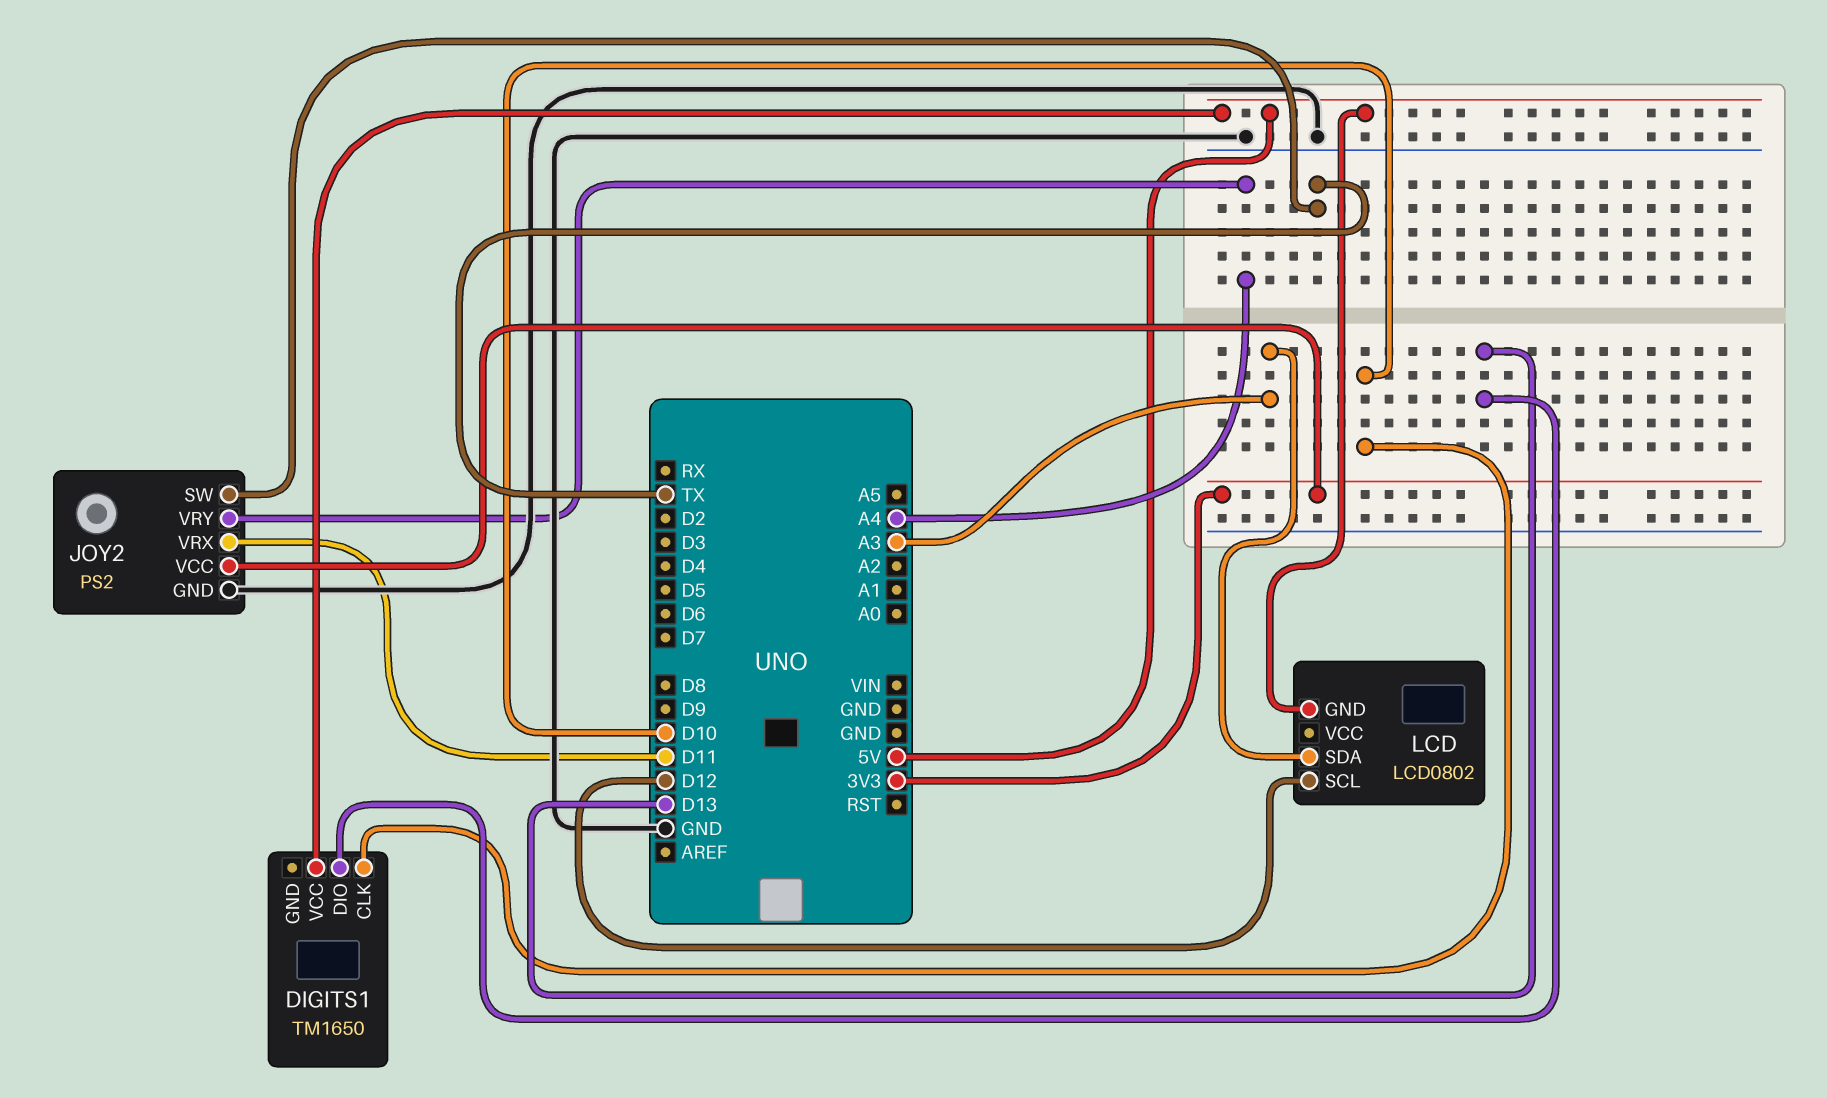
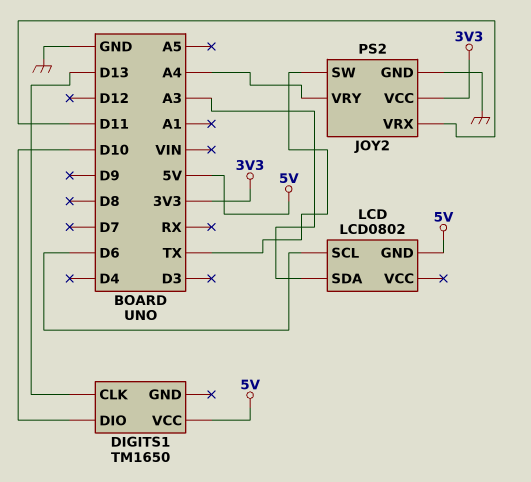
DIGITS1 pin CLK: D10 -> D13
DIGITS1 pin DIO: D13 -> D10
LCD pin SCL: D12 -> D6

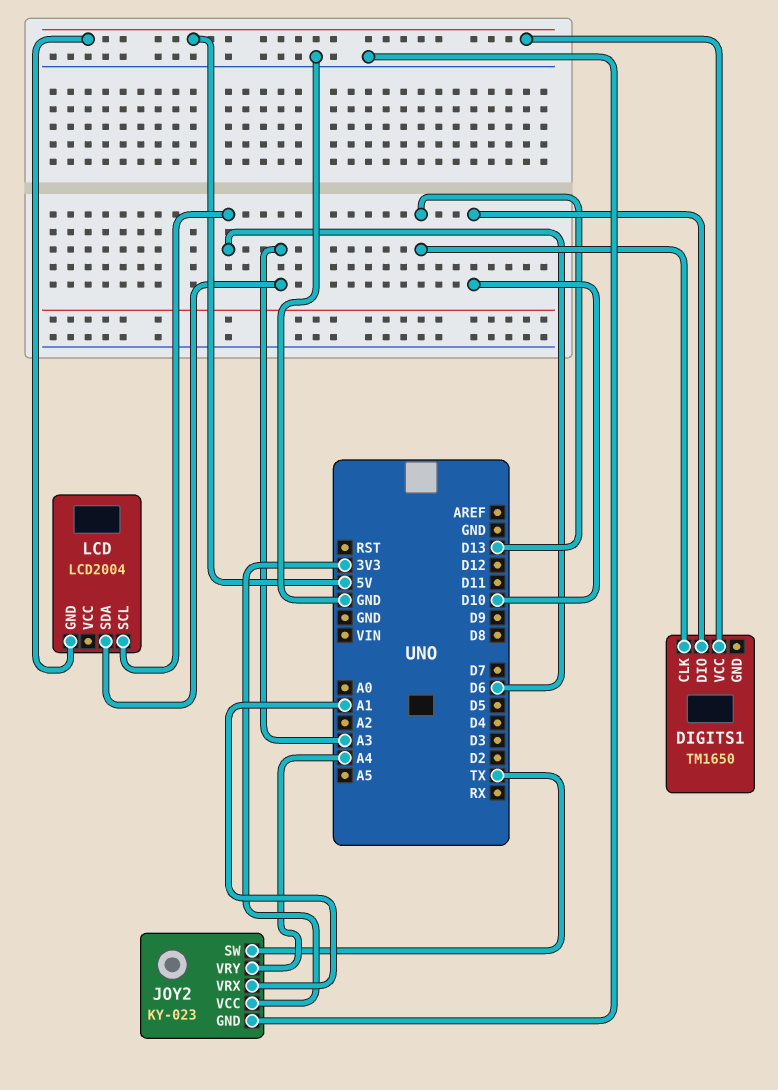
JOY2: PS2 -> KY-023
JOY2 pin VRX: D11 -> A1
LCD: LCD0802 -> LCD2004

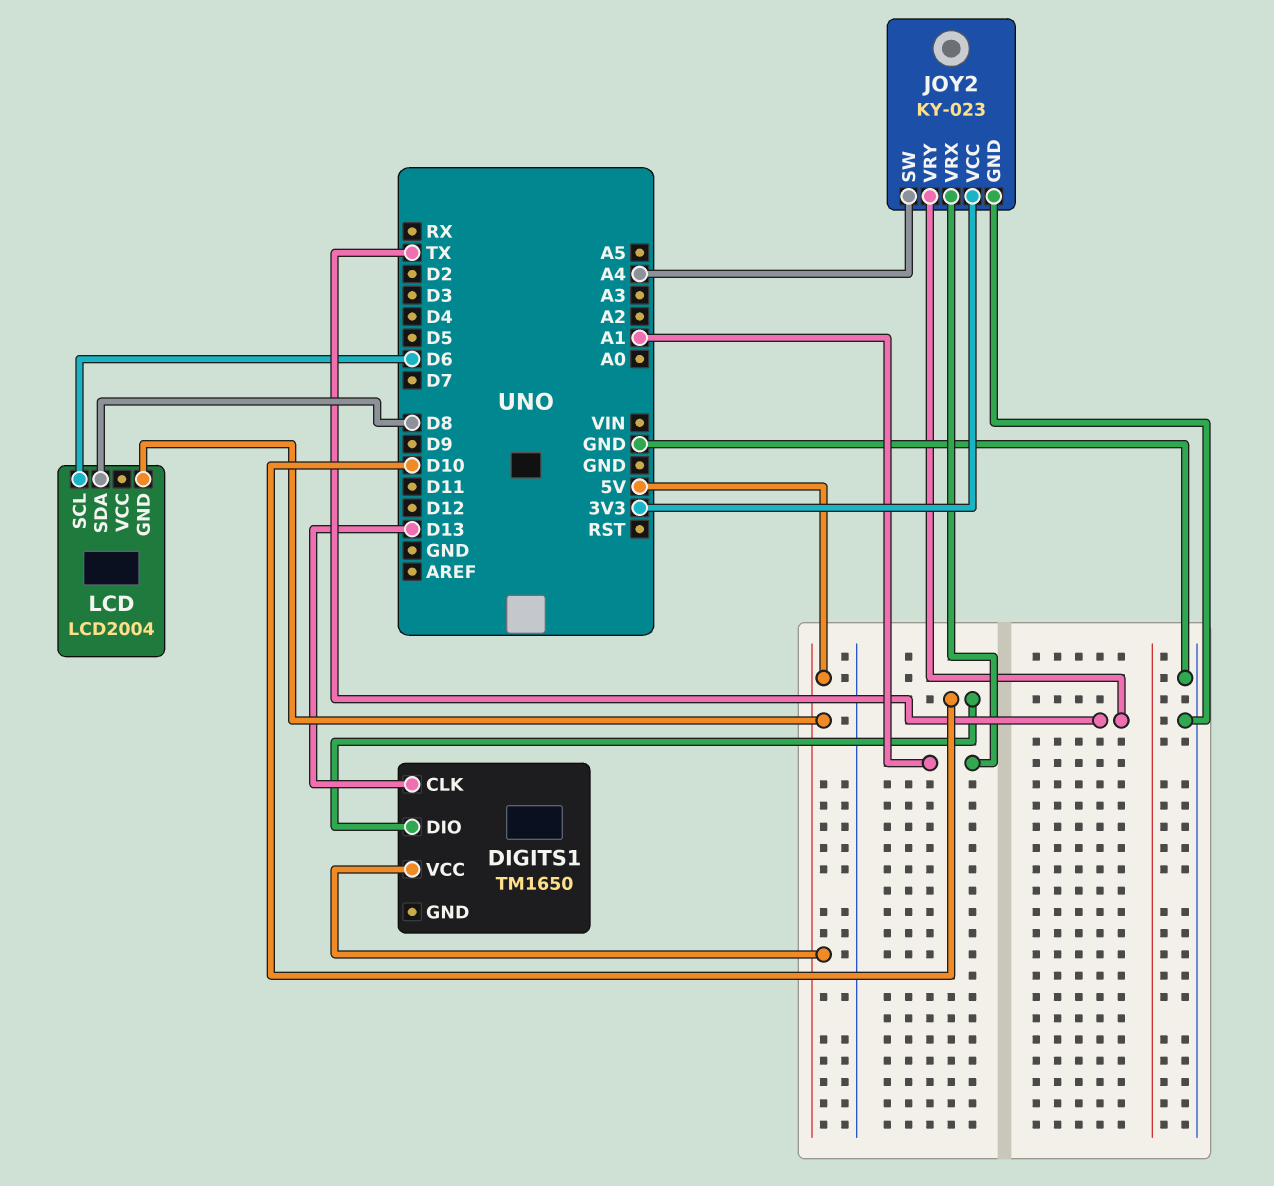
JOY2 pin SW: TX -> A4
JOY2 pin VRY: A4 -> TX
LCD pin SDA: A3 -> D8

